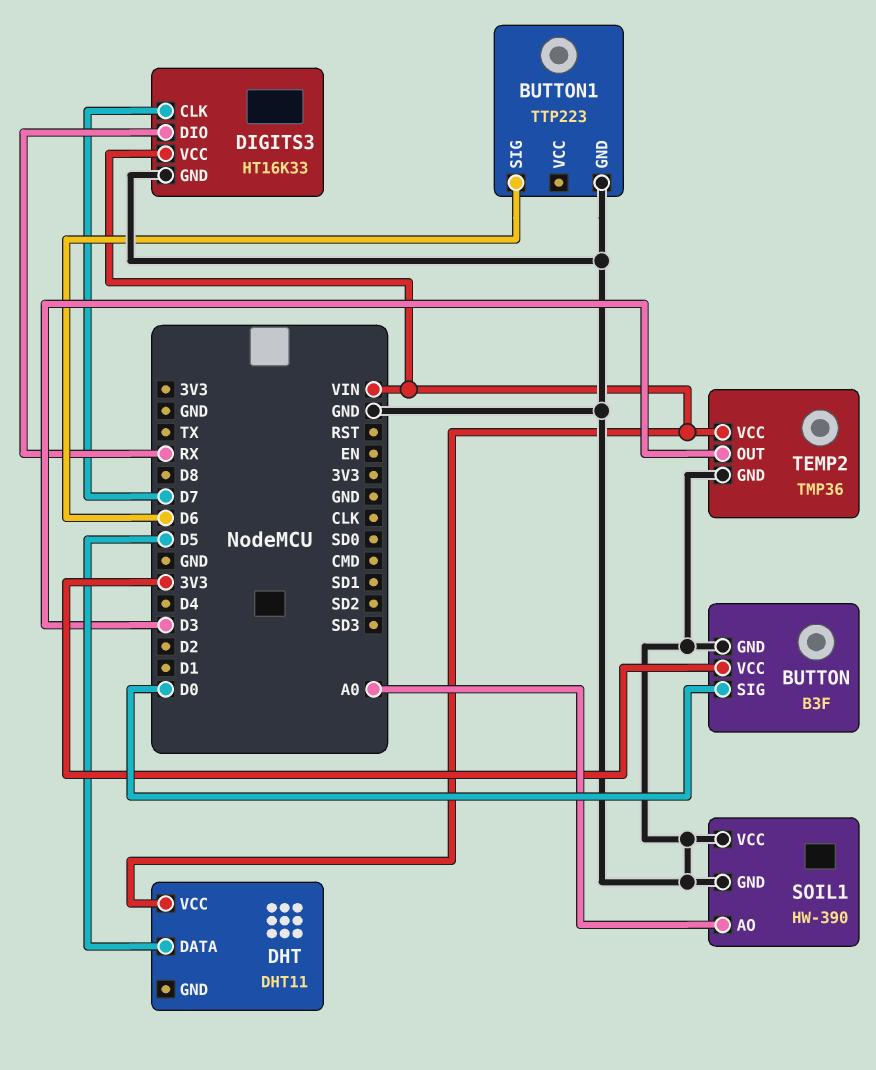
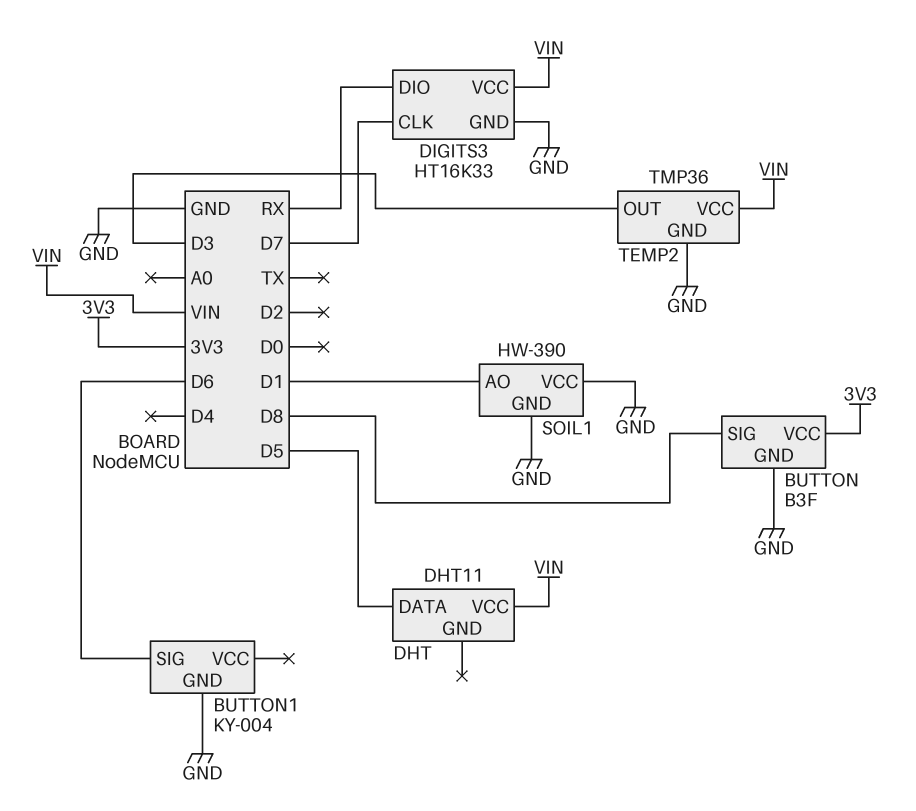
BUTTON pin SIG: D0 -> D8
BUTTON1: TTP223 -> KY-004
SOIL1 pin AO: A0 -> D1

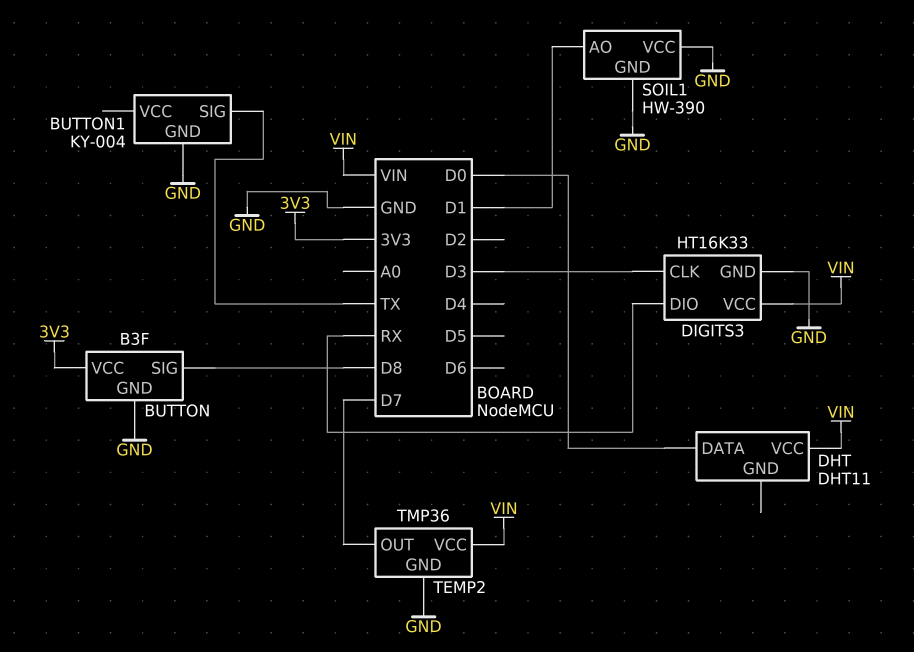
BUTTON1 pin SIG: D6 -> TX
DHT pin DATA: D5 -> D0
DIGITS3 pin CLK: D7 -> D3
TEMP2 pin OUT: D3 -> D7

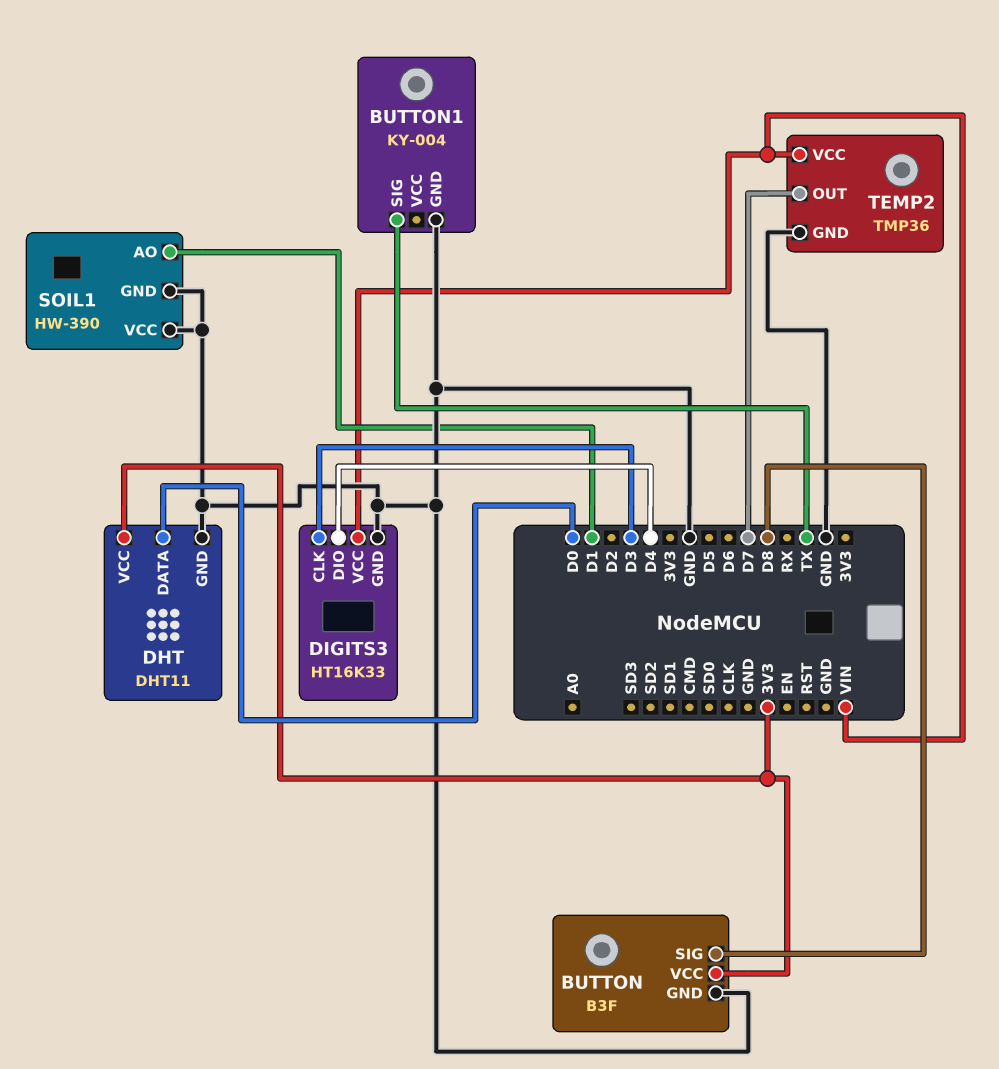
DHT pin GND: none -> GND
DHT pin VCC: VIN -> 3V3
DIGITS3 pin DIO: RX -> D4

